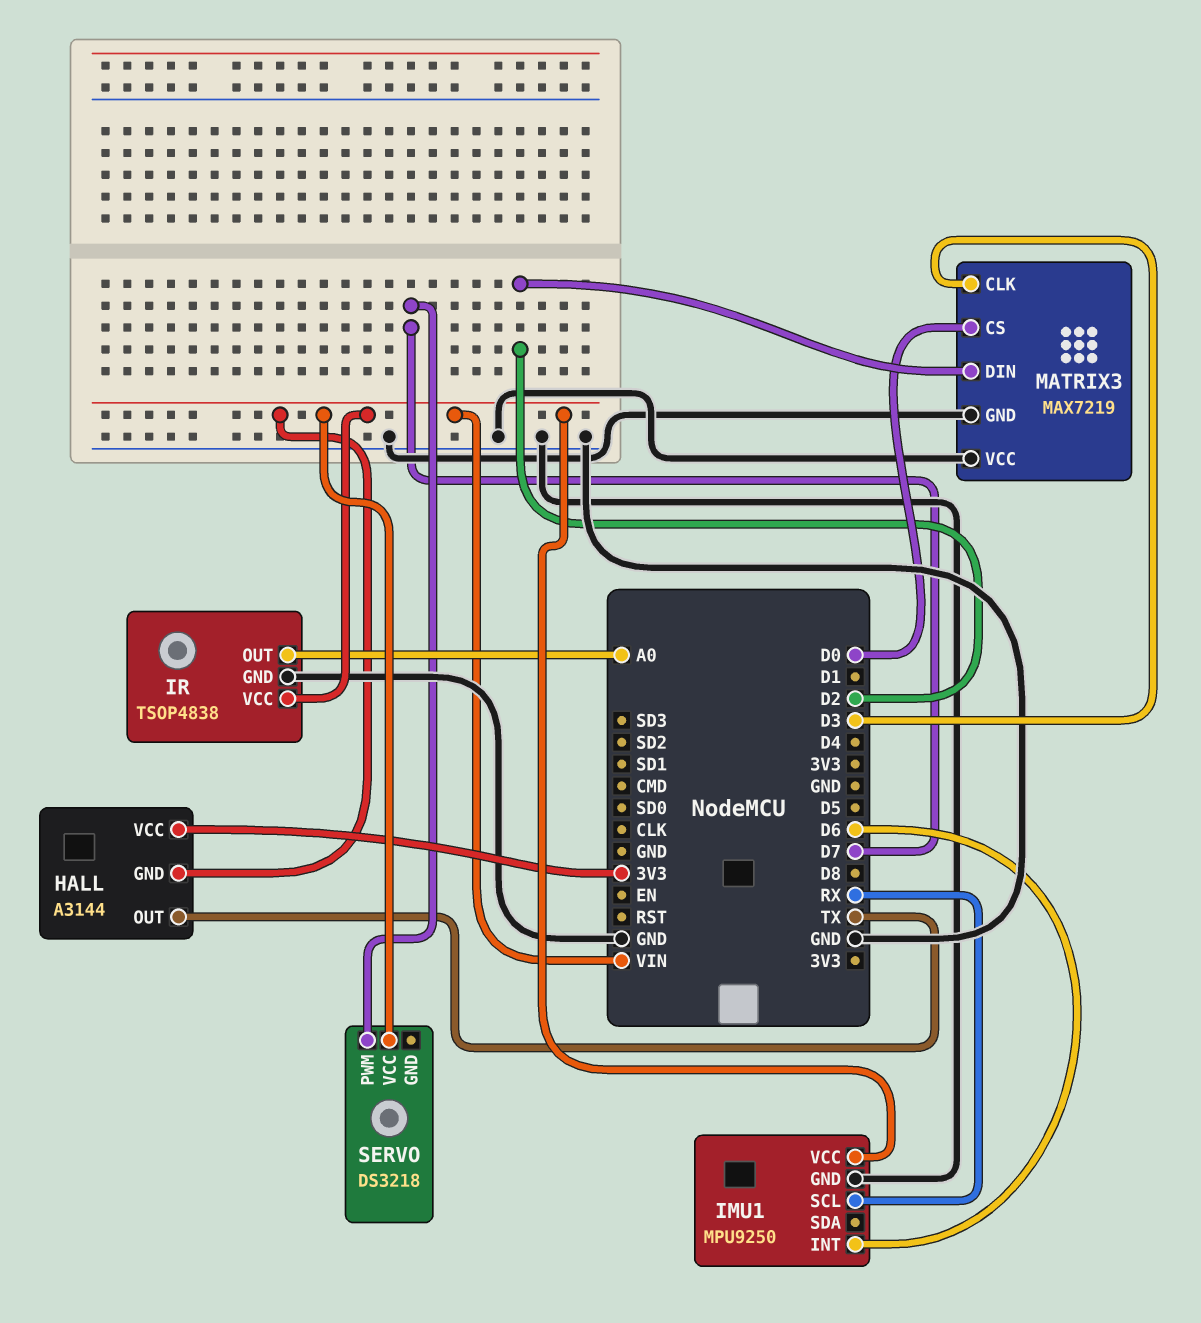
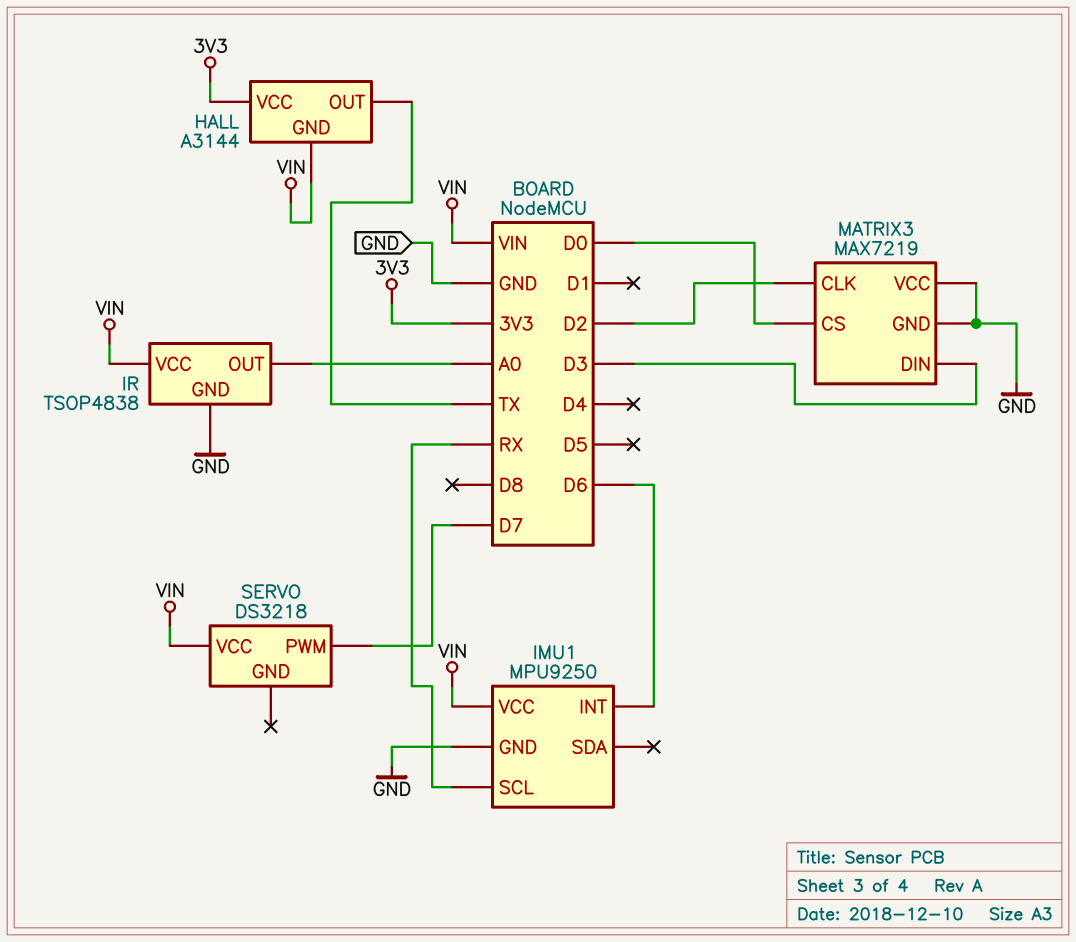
MATRIX3 pin CLK: D3 -> D2
MATRIX3 pin DIN: D2 -> D3

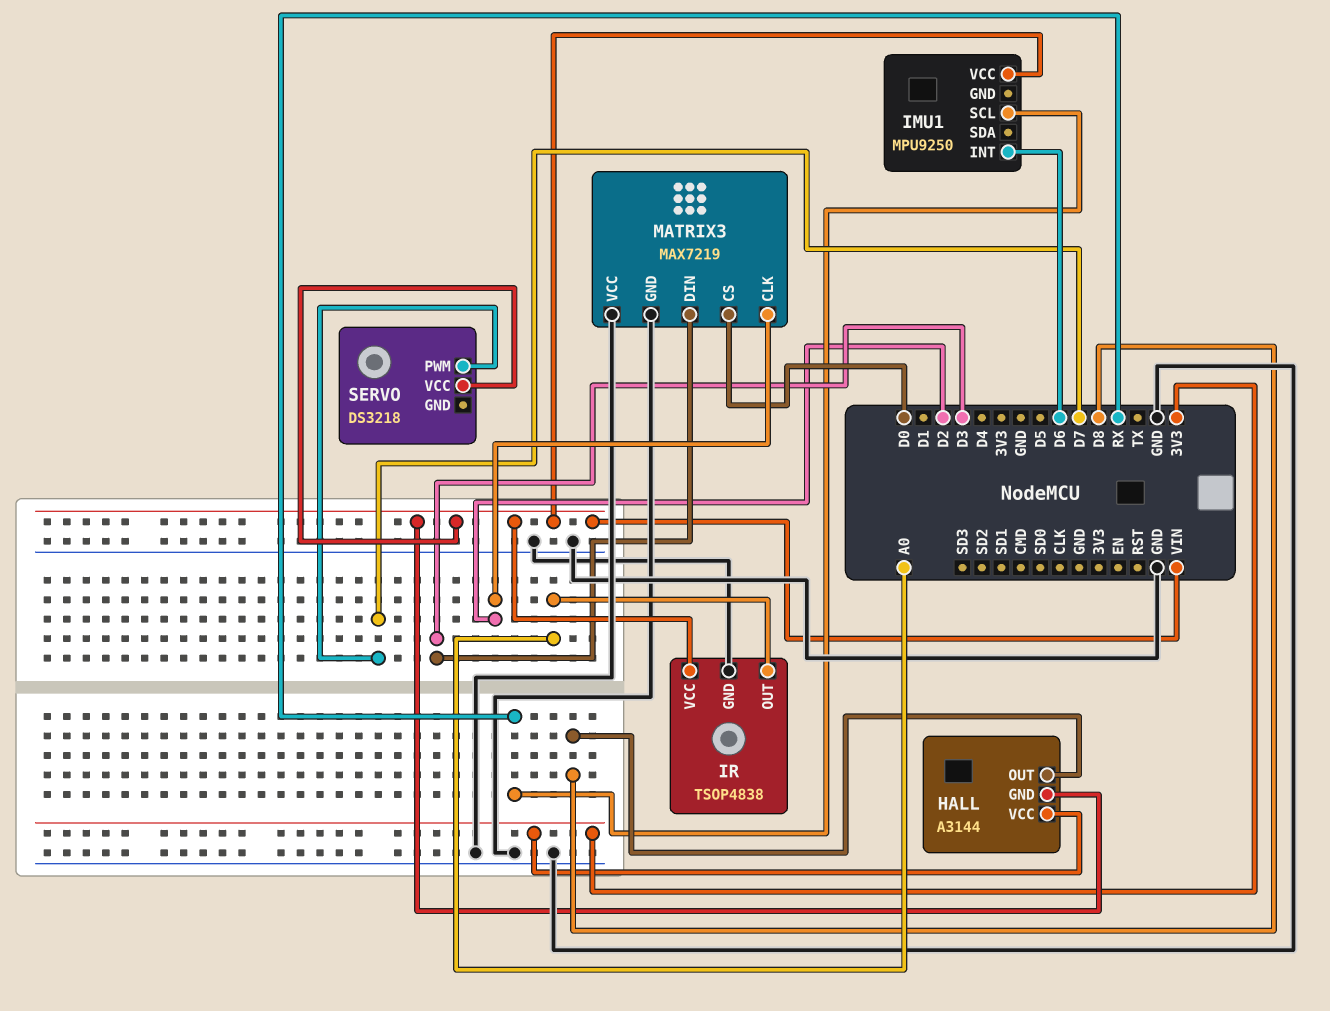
HALL pin OUT: TX -> D8
IMU1 pin GND: GND -> none

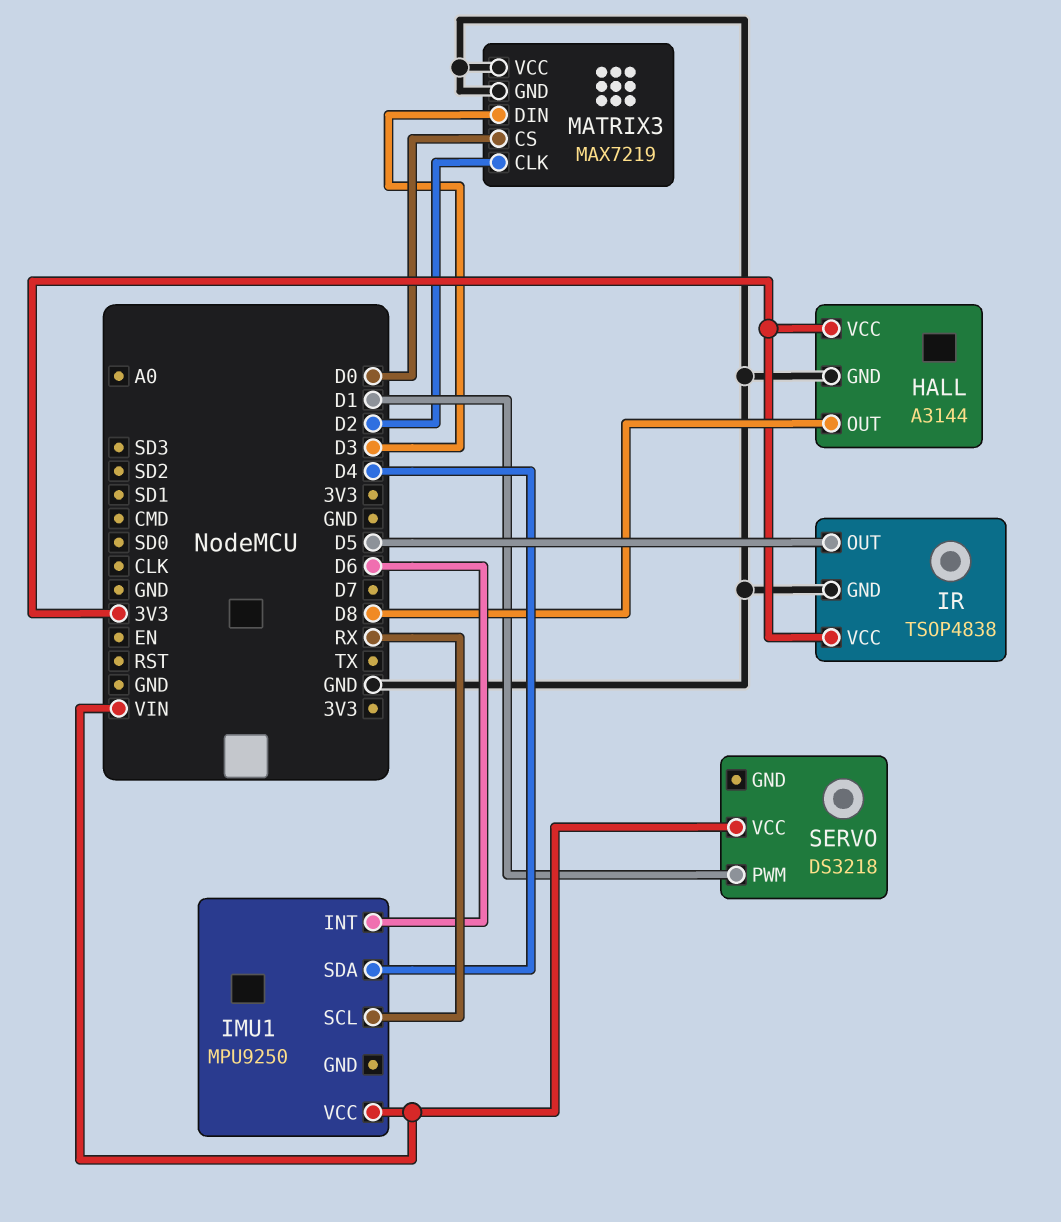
HALL pin GND: VIN -> GND
IMU1 pin SDA: none -> D4
IR pin OUT: A0 -> D5
IR pin VCC: VIN -> 3V3
SERVO pin PWM: D7 -> D1

